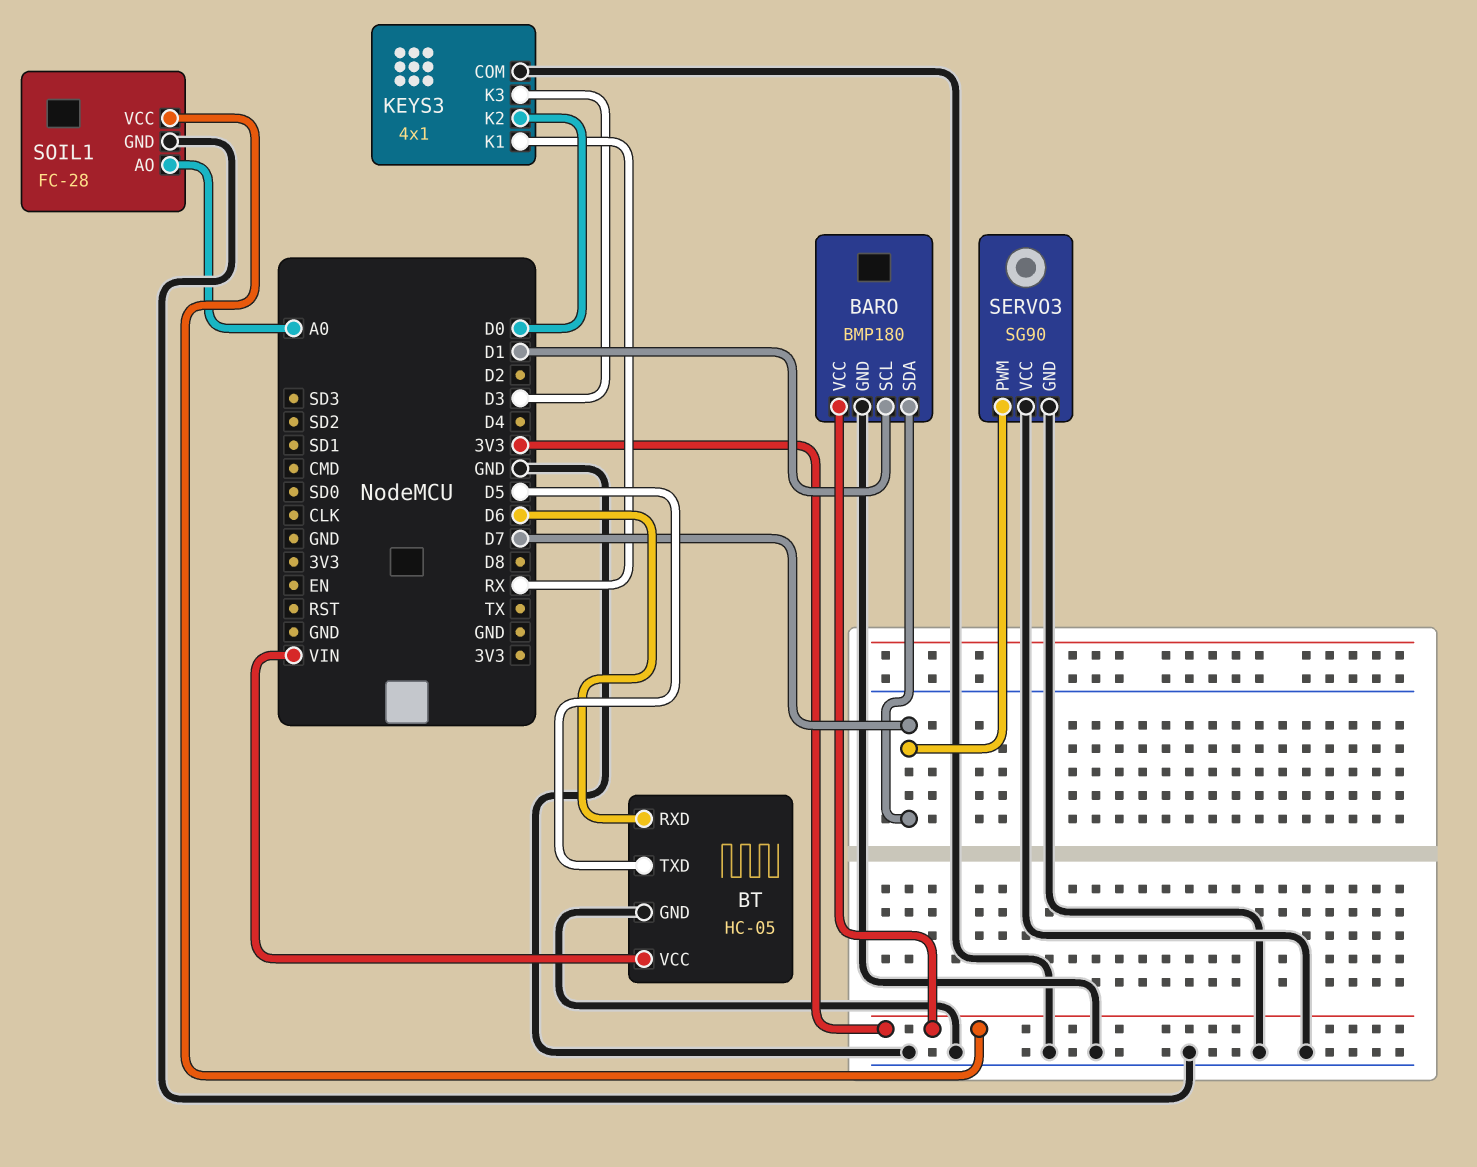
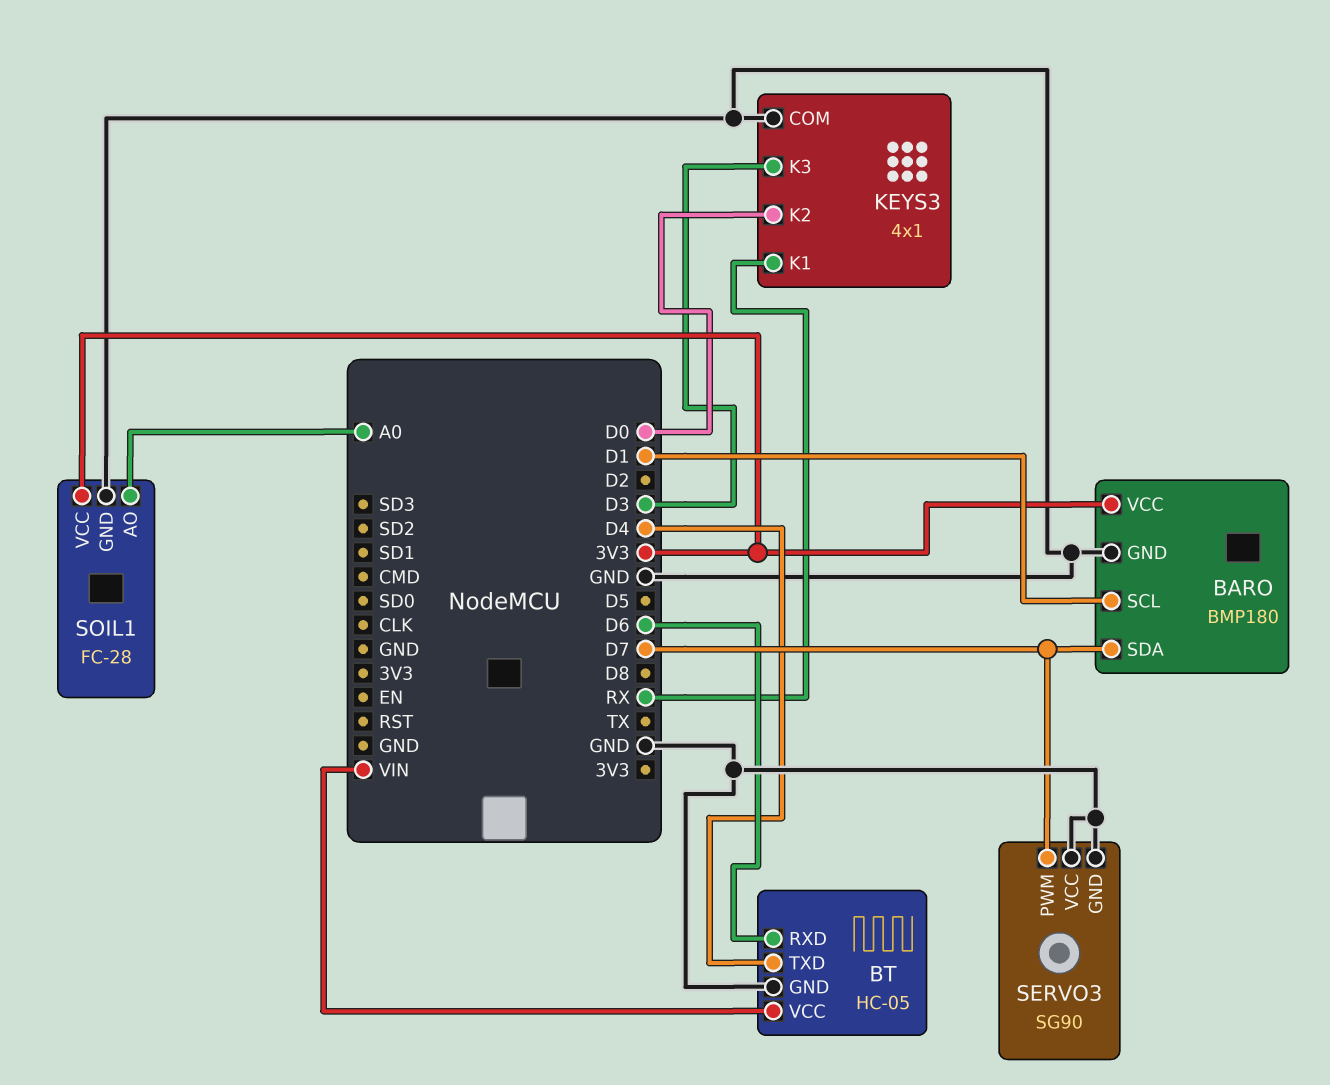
BT pin TXD: D5 -> D4

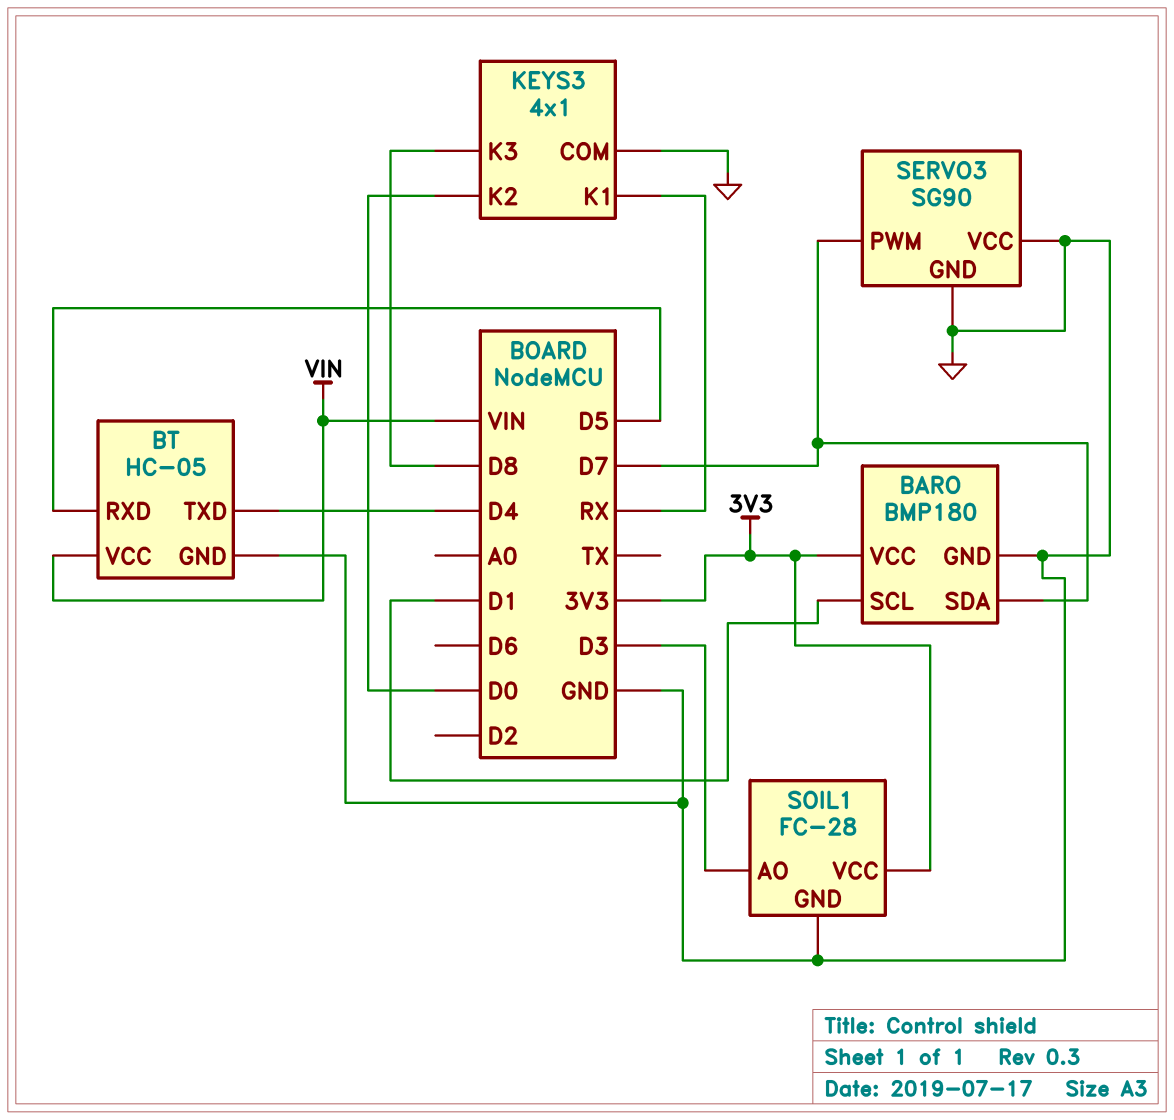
BT pin RXD: D6 -> D5
KEYS3 pin K3: D3 -> D8
SOIL1 pin AO: A0 -> D3

